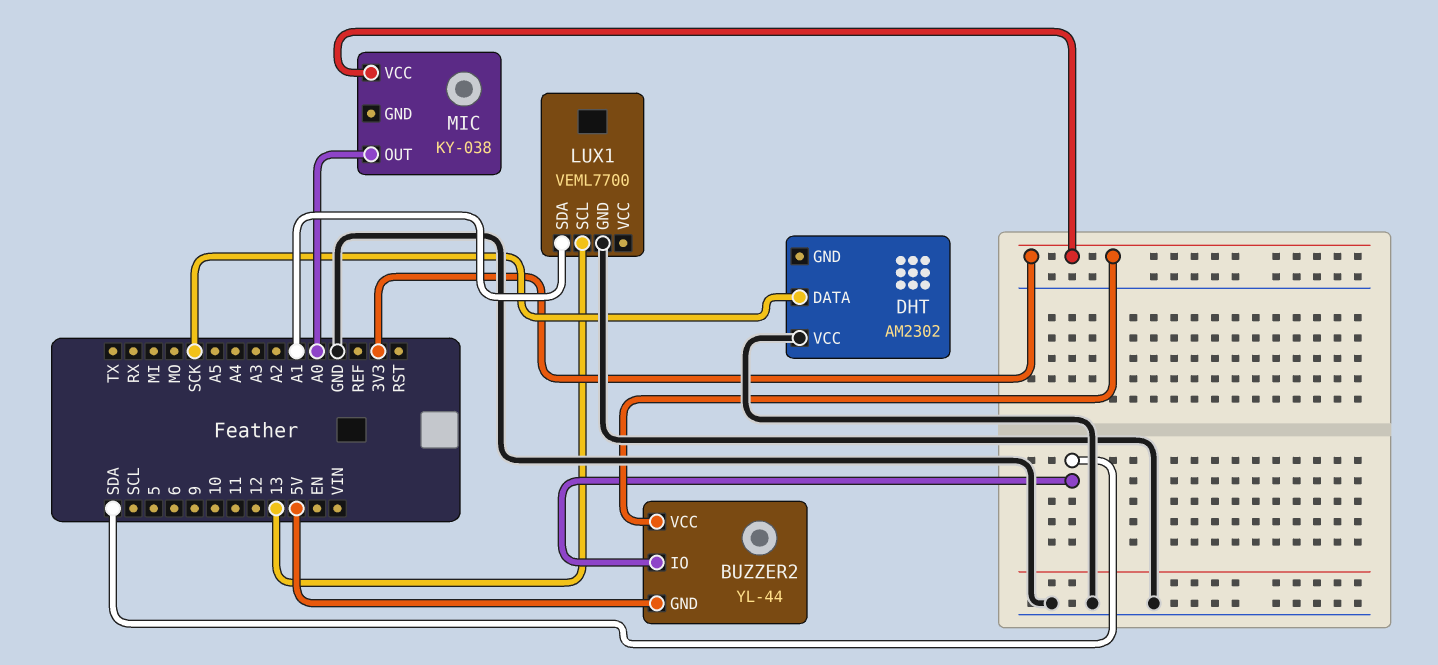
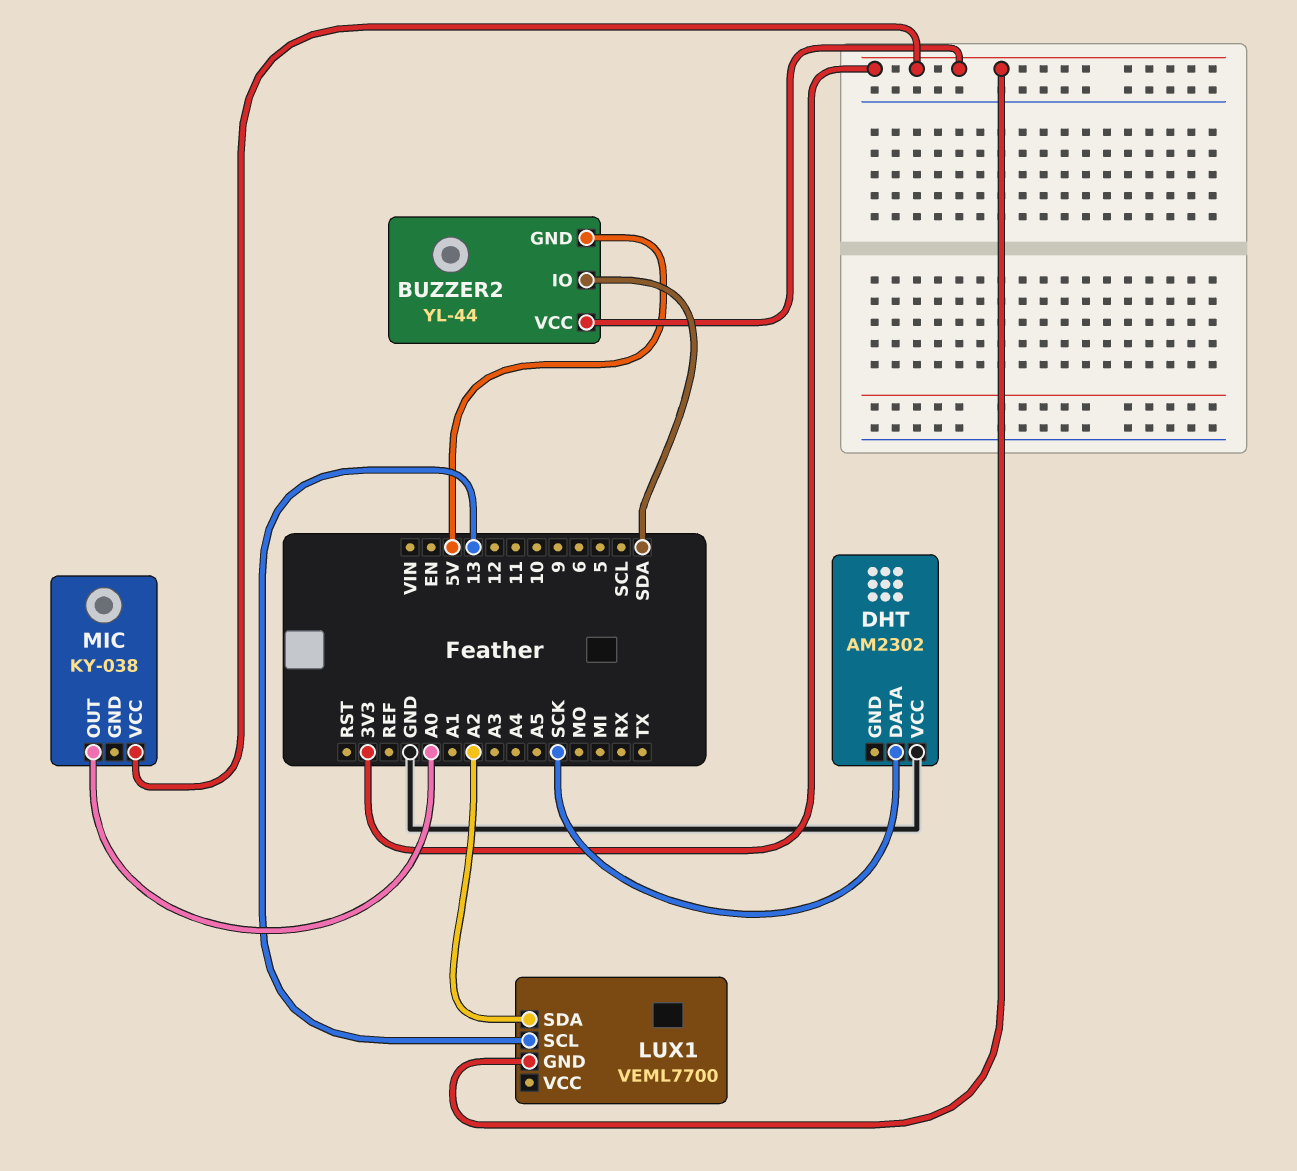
LUX1 pin GND: GND -> 3V3
LUX1 pin SDA: A1 -> A2

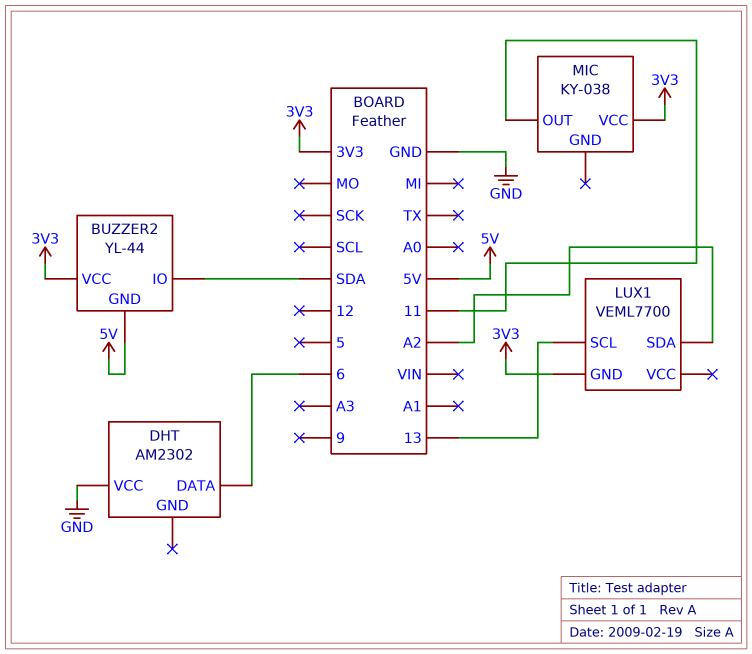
DHT pin DATA: SCK -> 6
MIC pin OUT: A0 -> 11

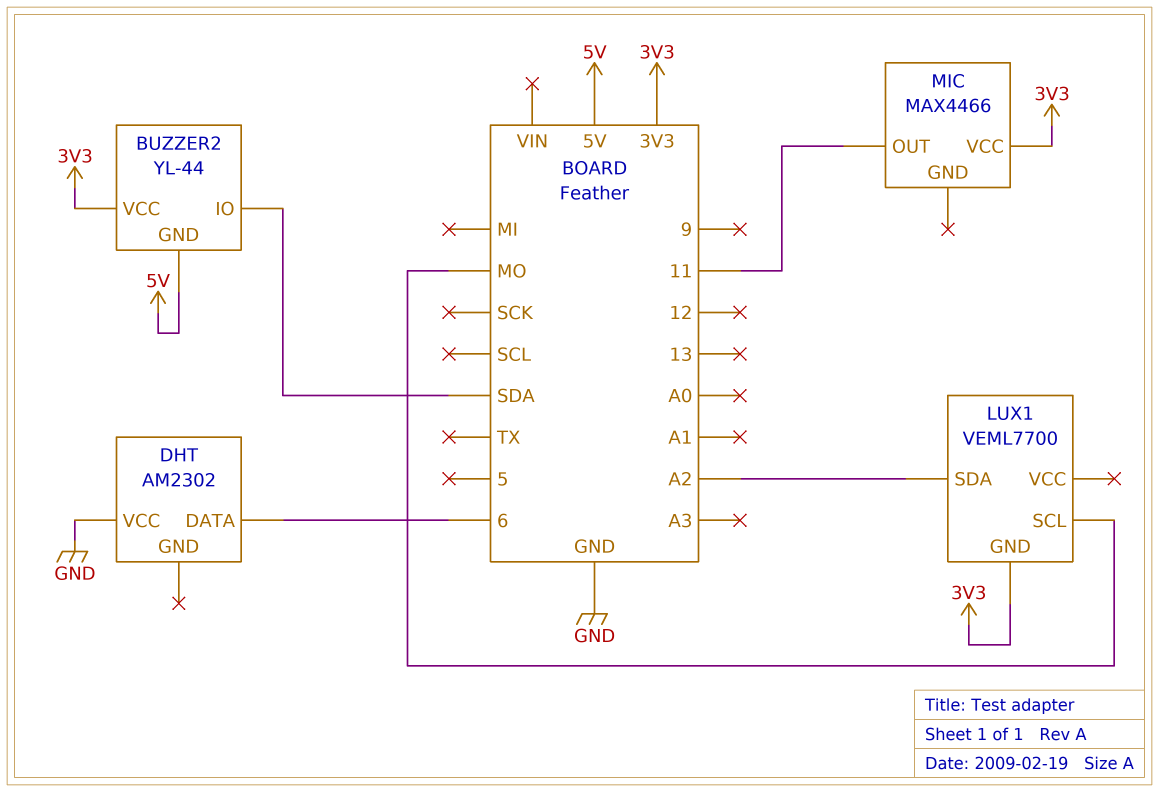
LUX1 pin SCL: 13 -> MO
MIC: KY-038 -> MAX4466

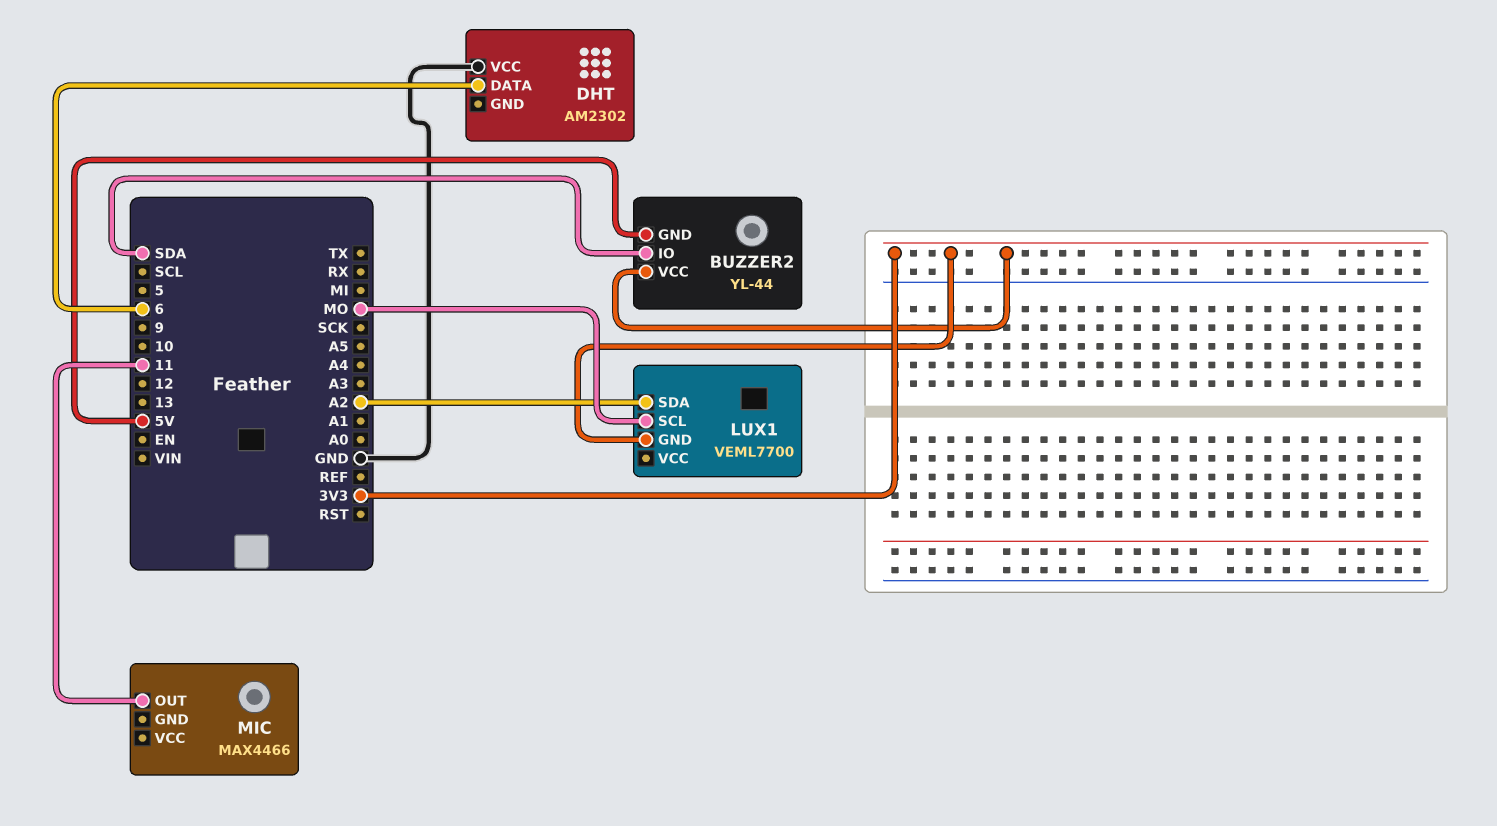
MIC pin VCC: 3V3 -> none

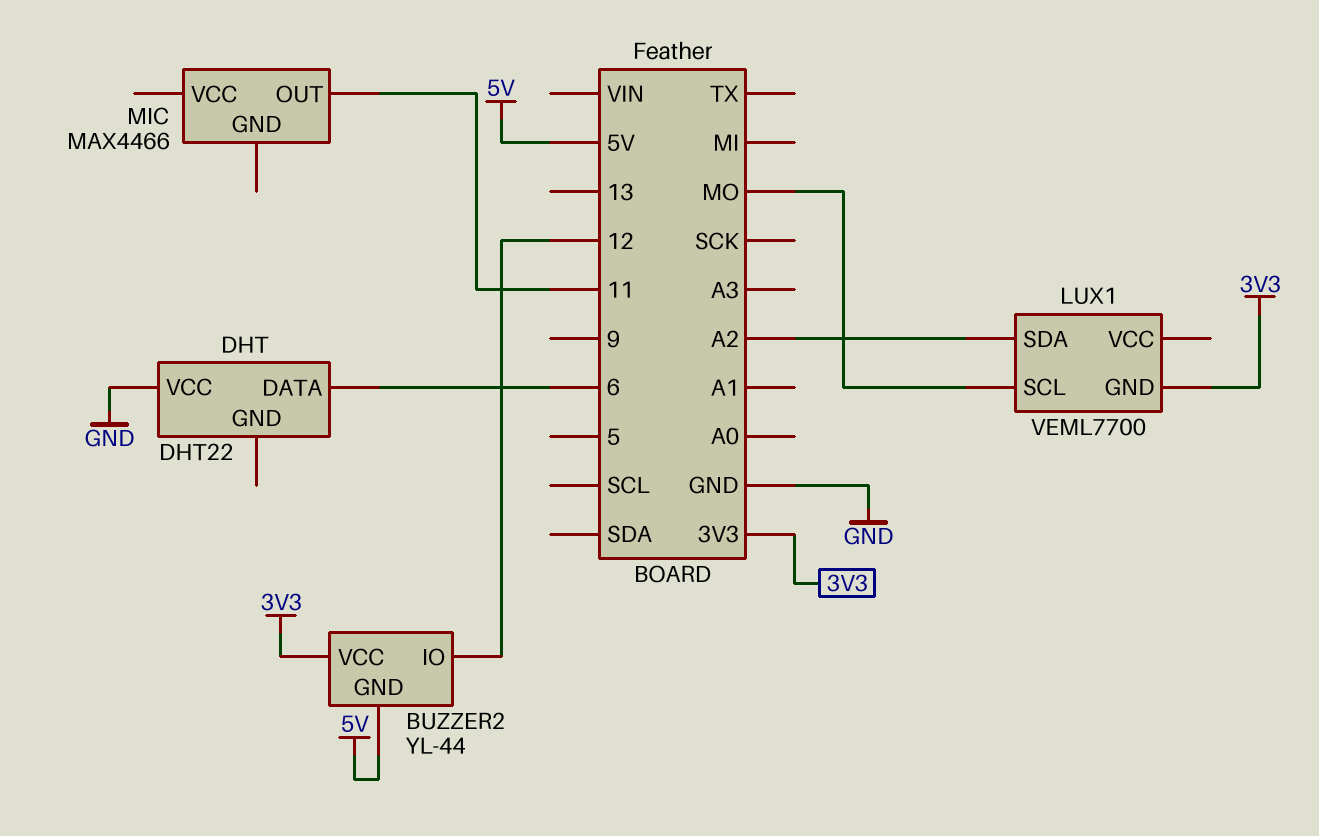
BUZZER2 pin IO: SDA -> 12
DHT: AM2302 -> DHT22

